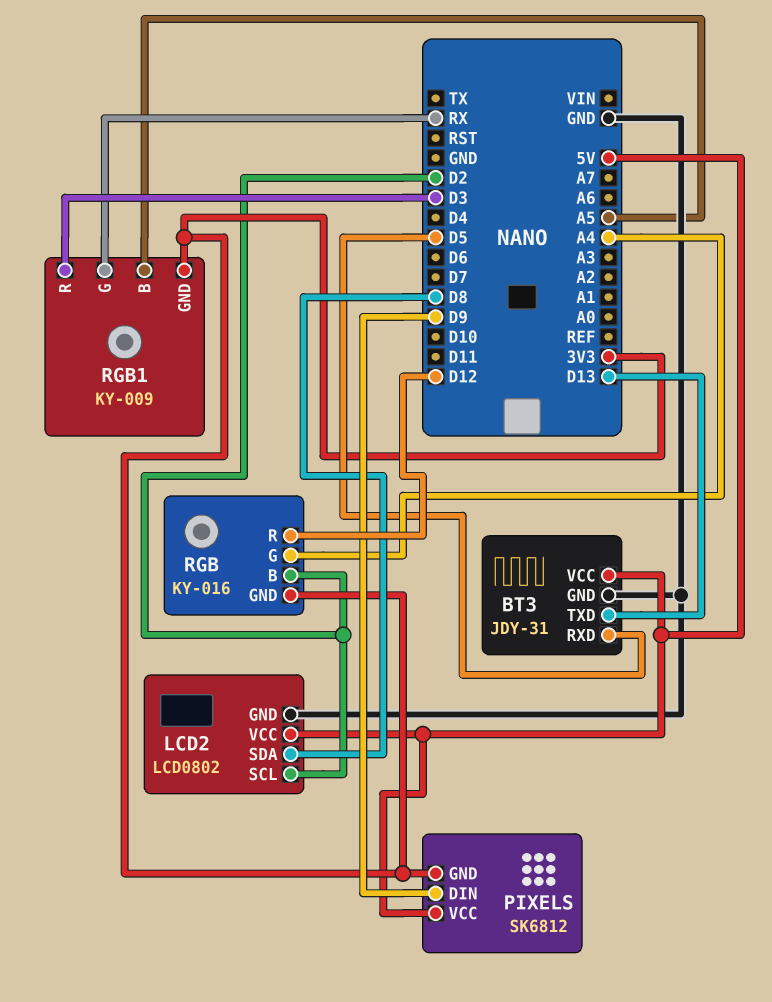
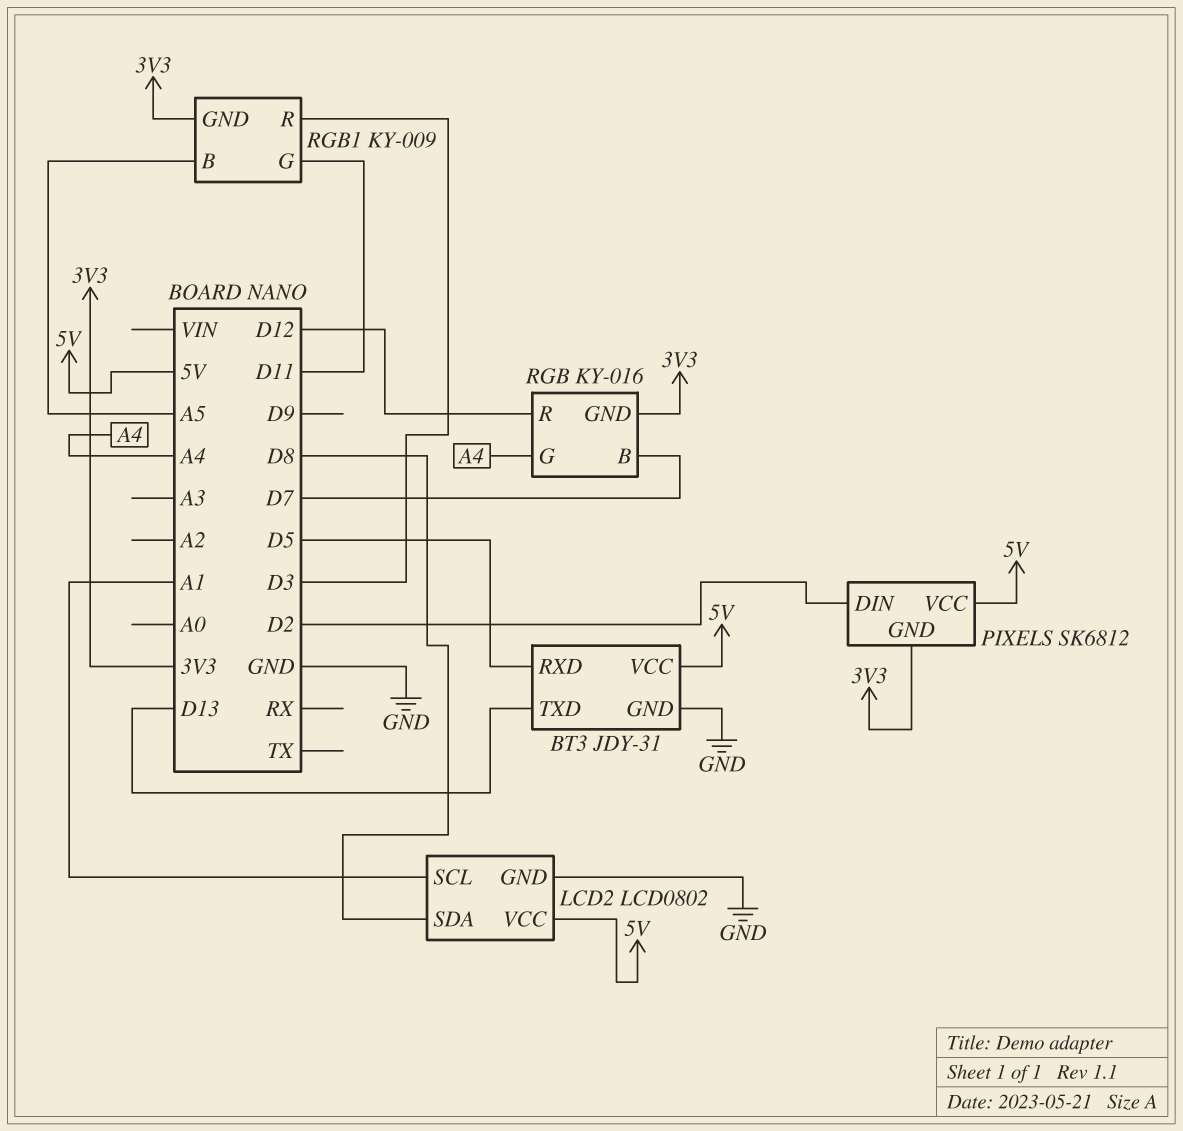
LCD2 pin SCL: D2 -> A1
PIXELS pin DIN: D9 -> D2
RGB pin B: D2 -> D7
RGB1 pin G: RX -> D11

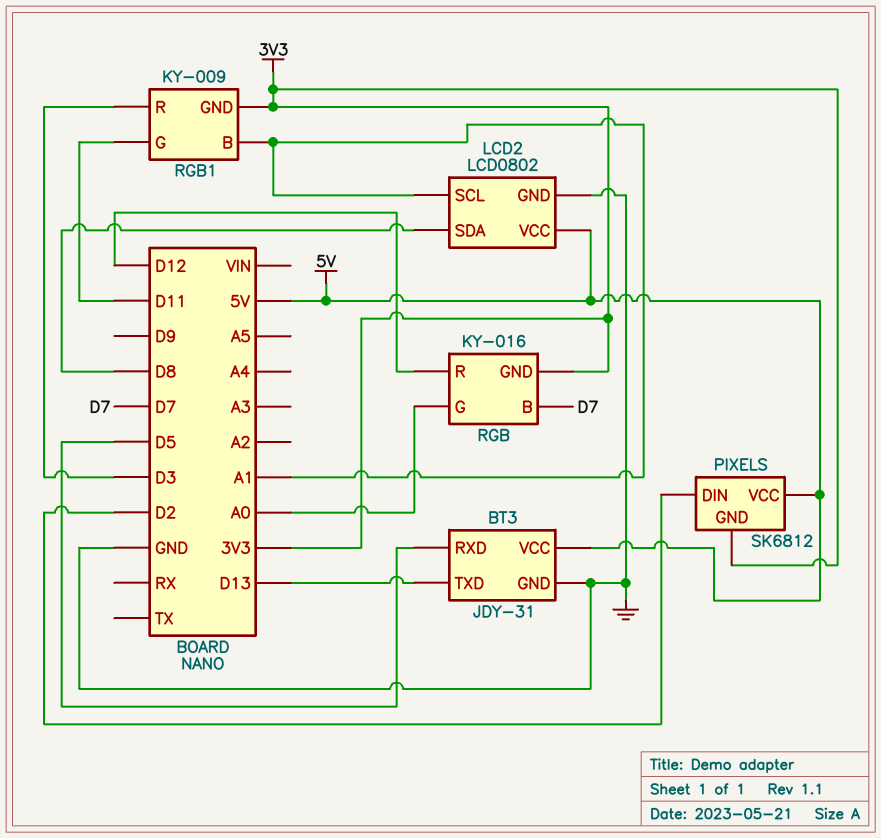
RGB pin G: A4 -> A0
RGB1 pin B: A5 -> A1

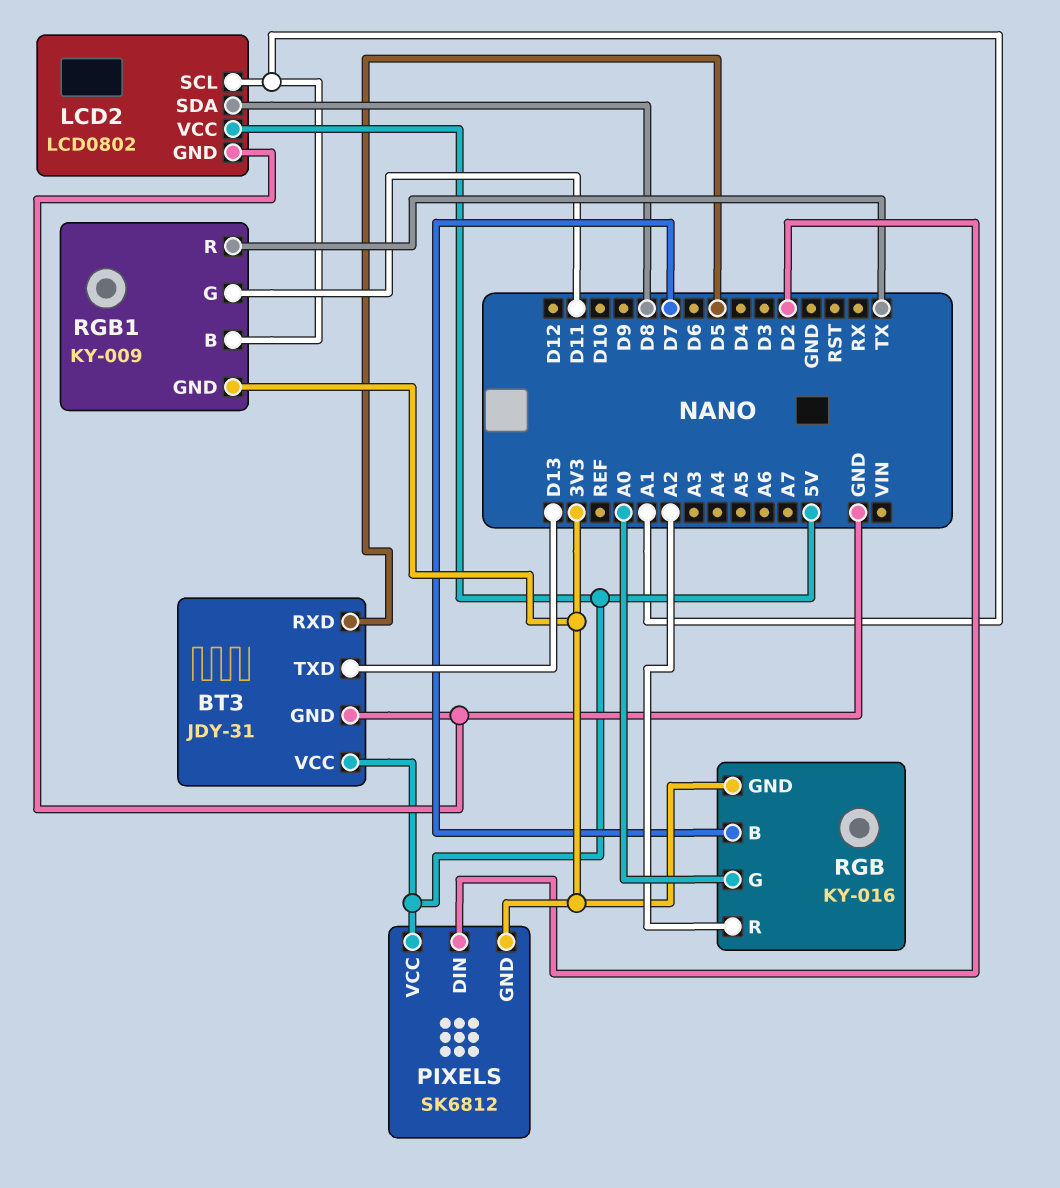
RGB pin R: D12 -> A2
RGB1 pin R: D3 -> TX

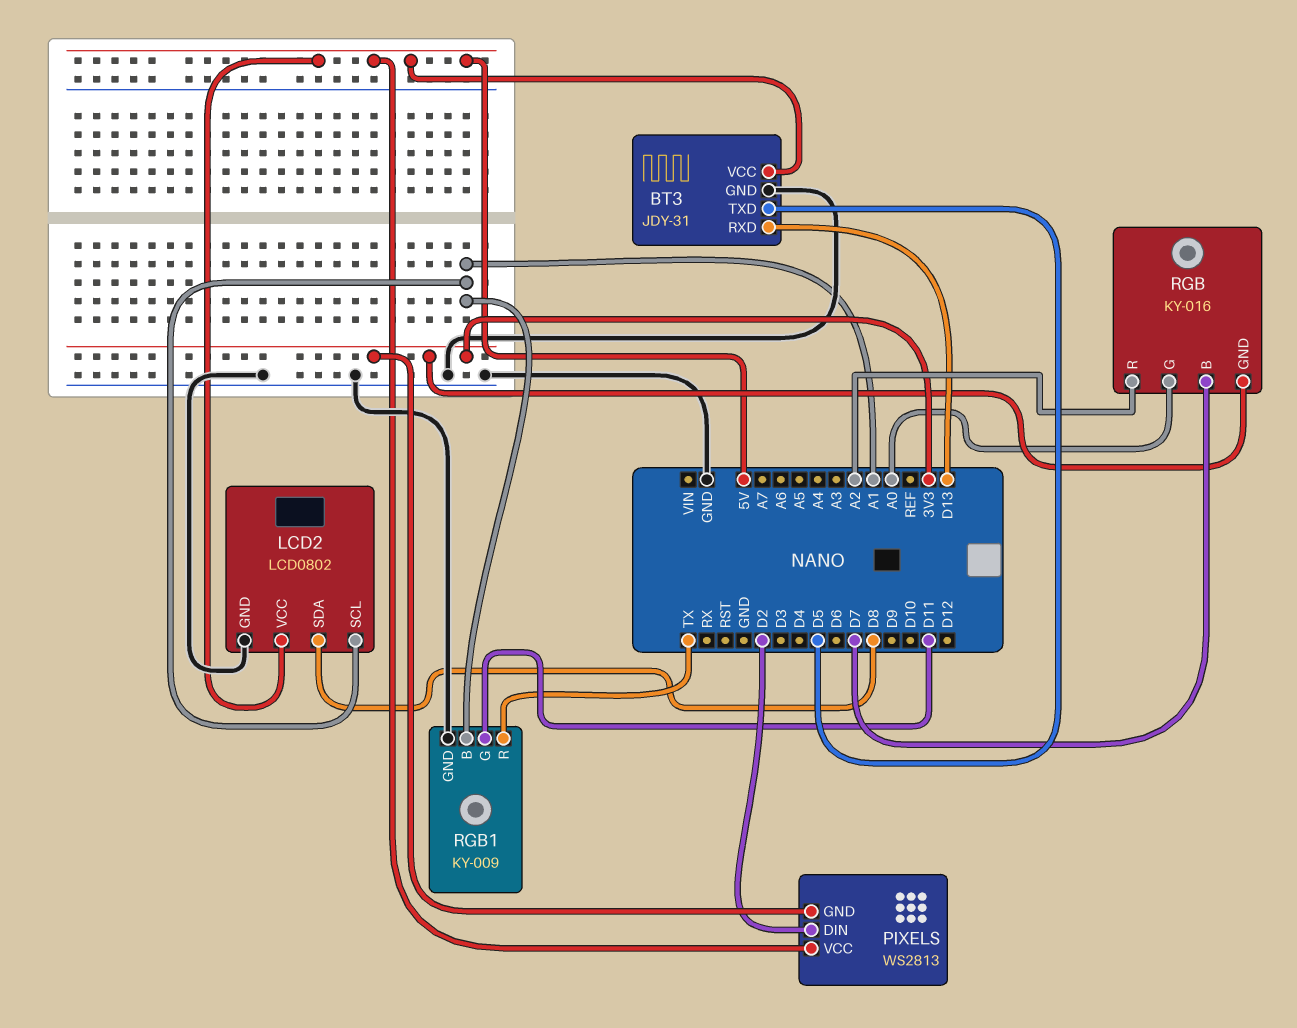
BT3 pin RXD: D5 -> D13
BT3 pin TXD: D13 -> D5
PIXELS: SK6812 -> WS2813
RGB1 pin GND: 3V3 -> GND

